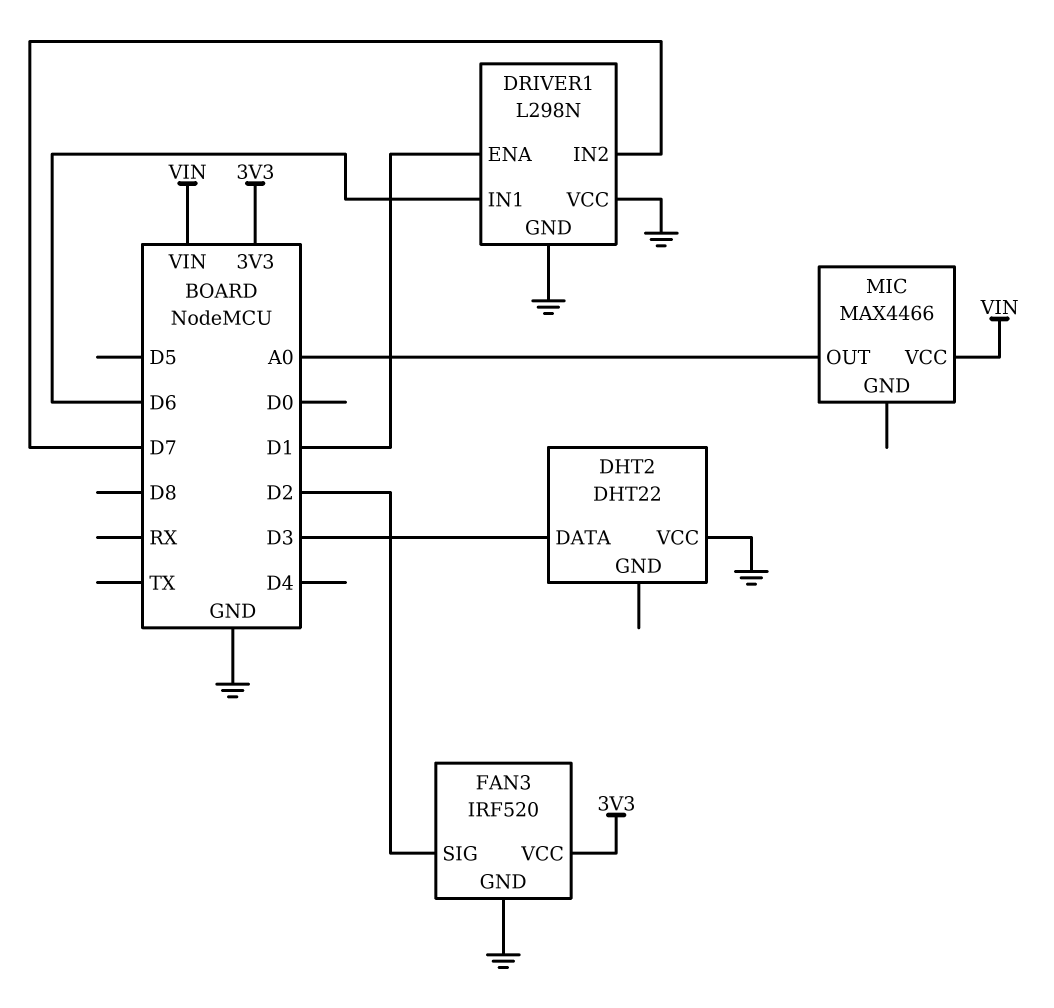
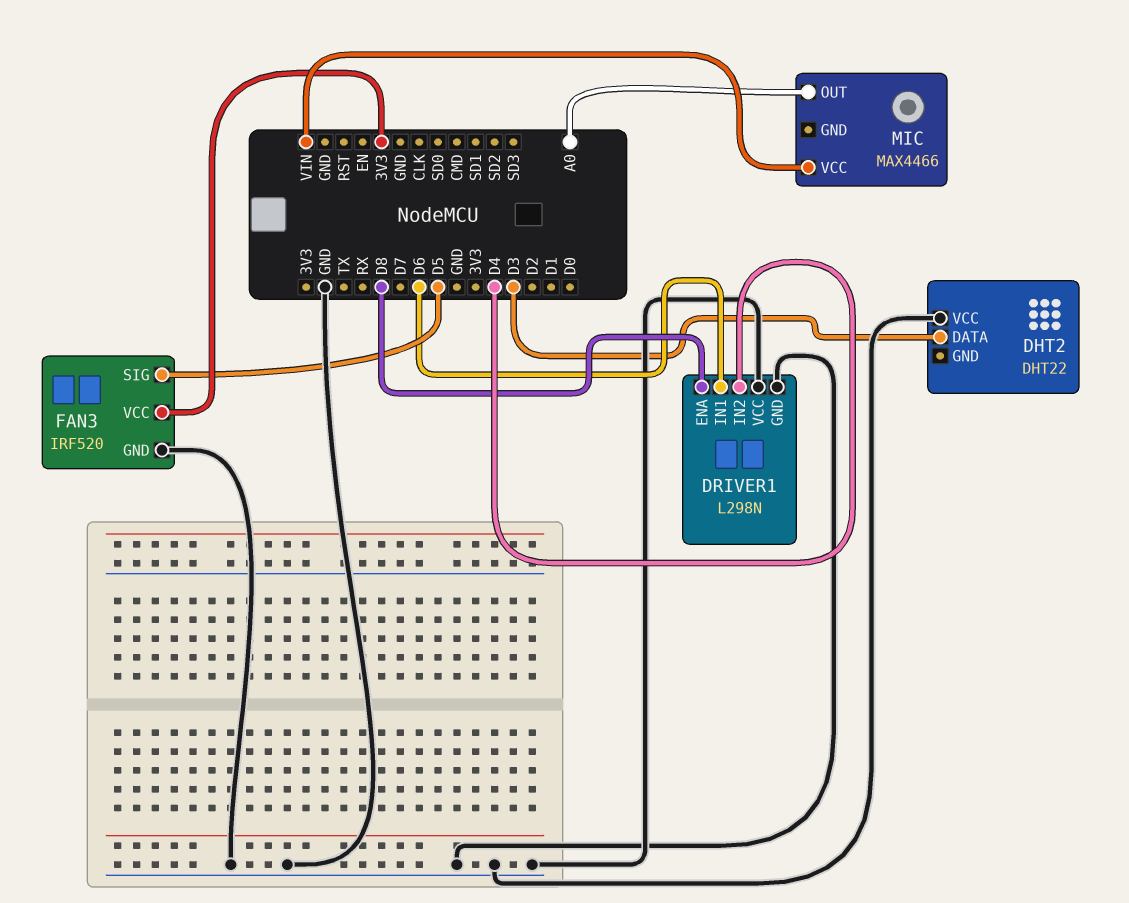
DRIVER1 pin ENA: D1 -> D8
DRIVER1 pin IN2: D7 -> D4
FAN3 pin SIG: D2 -> D5

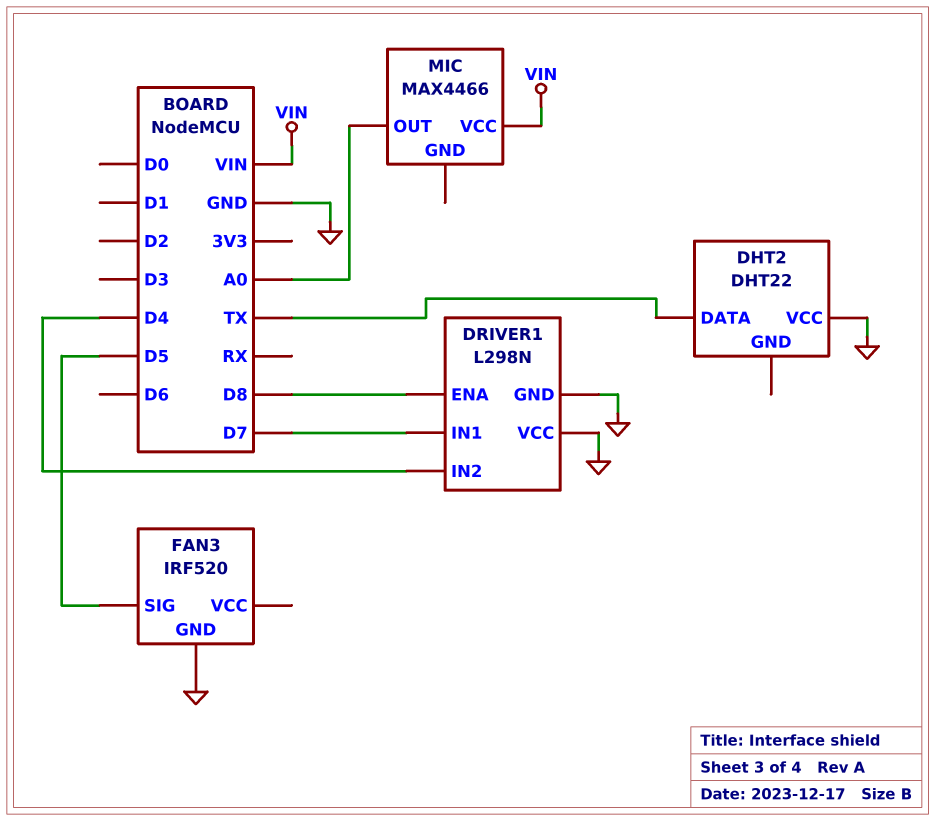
DHT2 pin DATA: D3 -> TX
DRIVER1 pin IN1: D6 -> D7
FAN3 pin VCC: 3V3 -> none

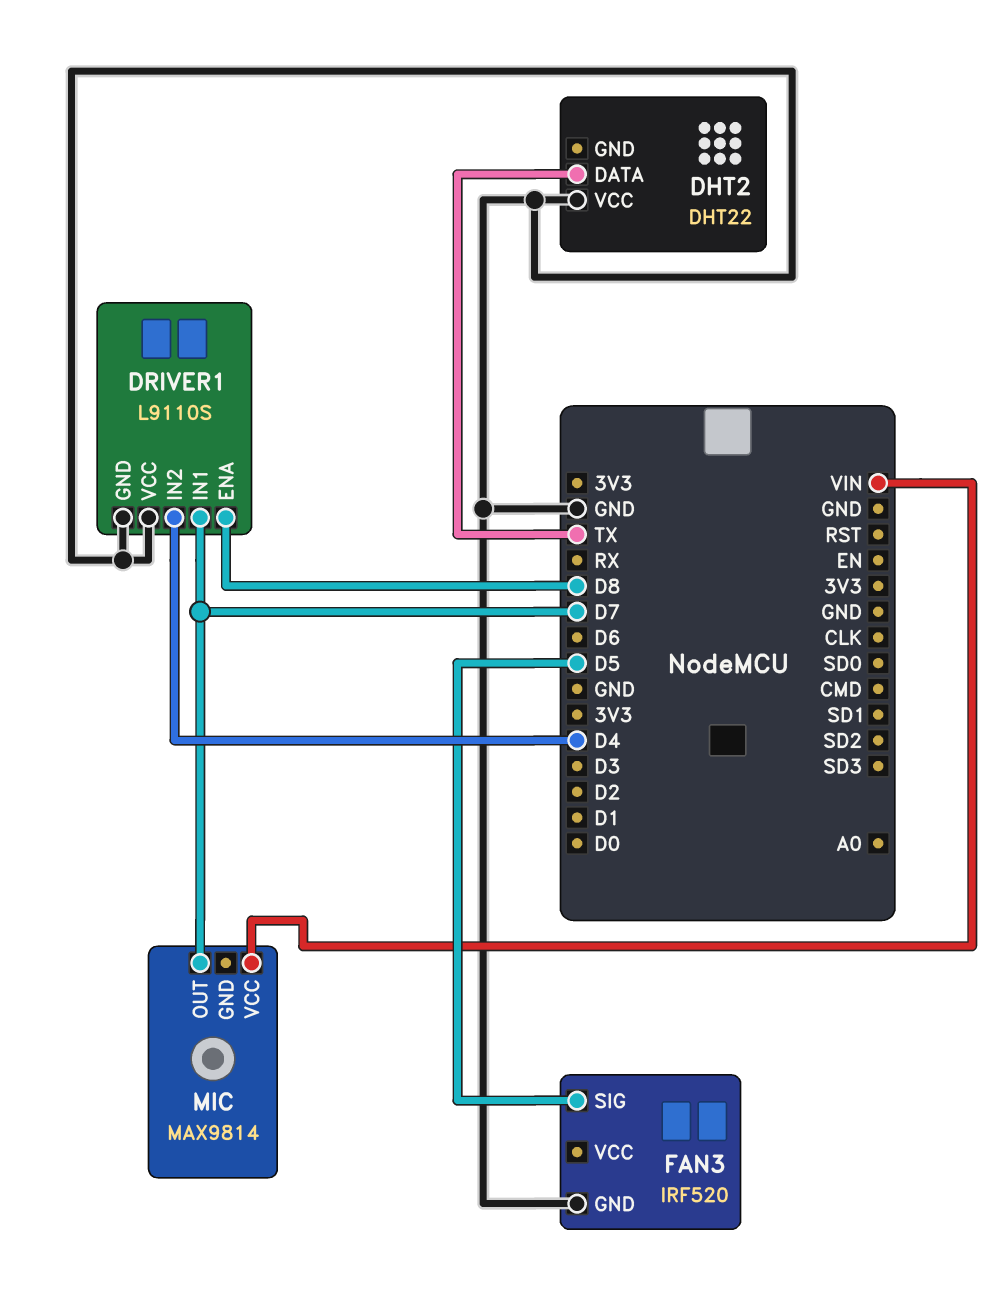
DRIVER1: L298N -> L9110S
MIC: MAX4466 -> MAX9814
MIC pin OUT: A0 -> D7

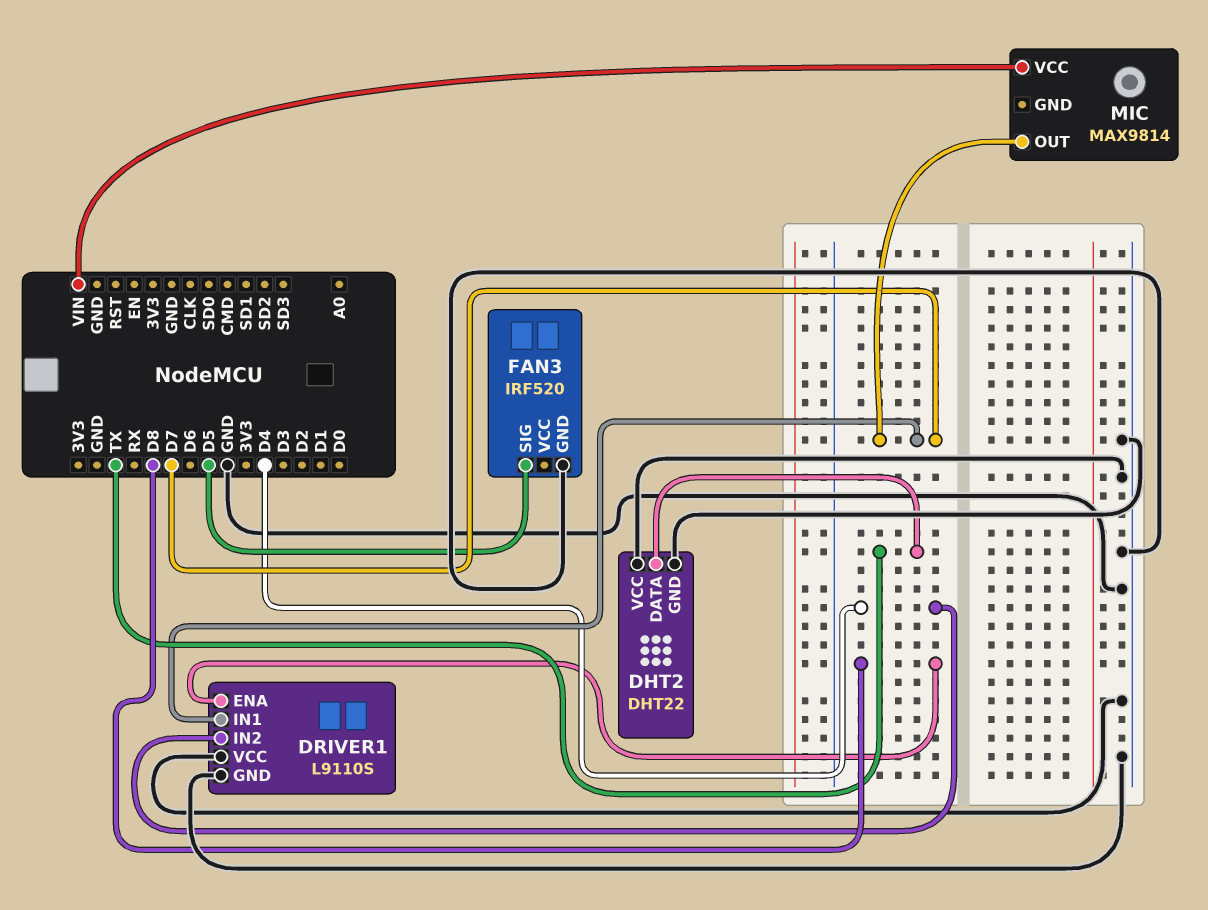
DHT2 pin GND: none -> GND

